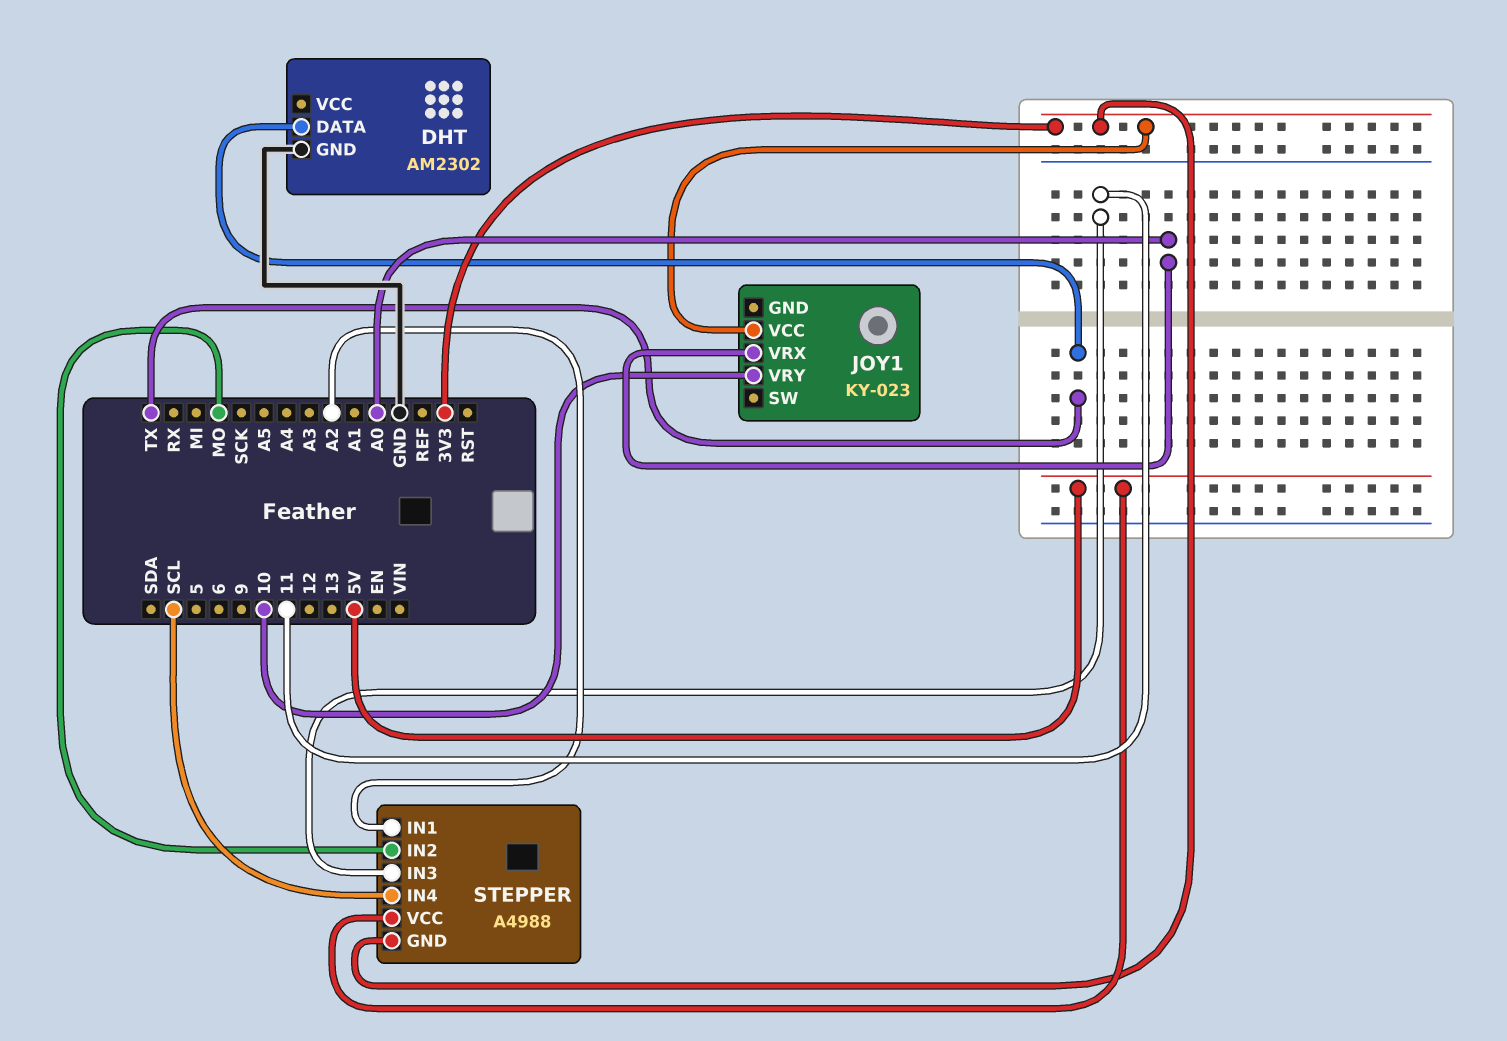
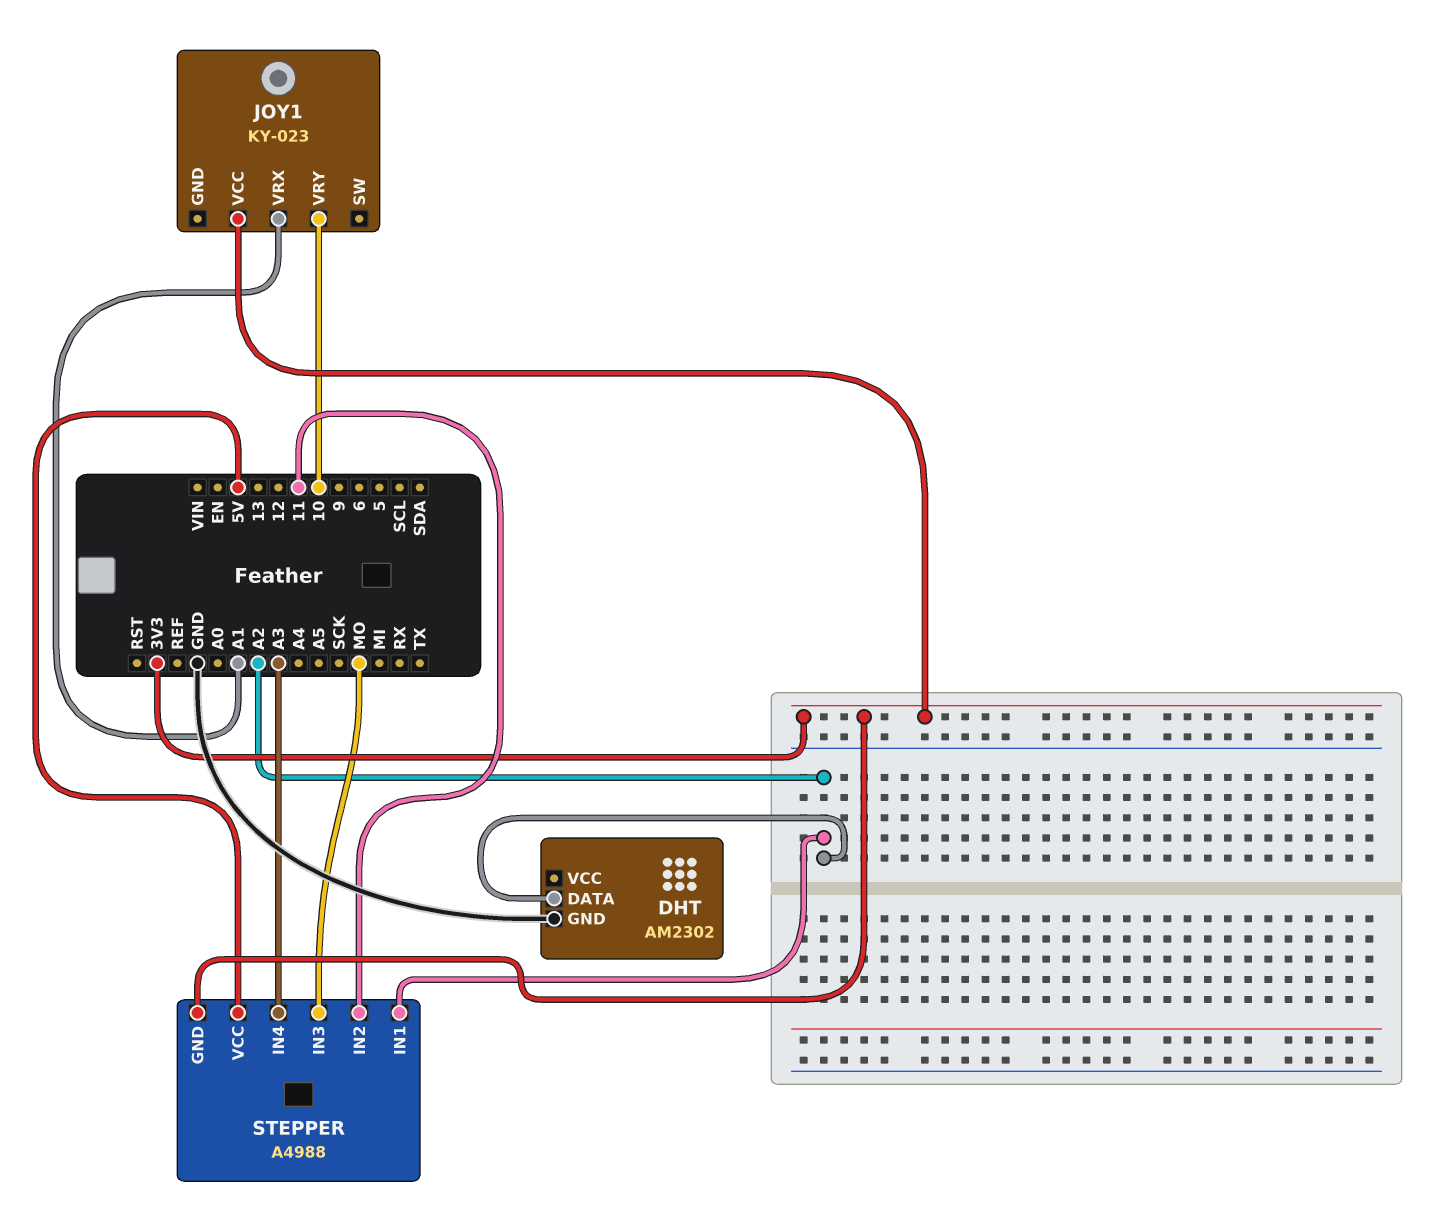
DHT pin DATA: TX -> A2
JOY1 pin VRX: A0 -> A1
STEPPER pin IN2: MO -> 11
STEPPER pin IN3: 11 -> MO
STEPPER pin IN4: SCL -> A3

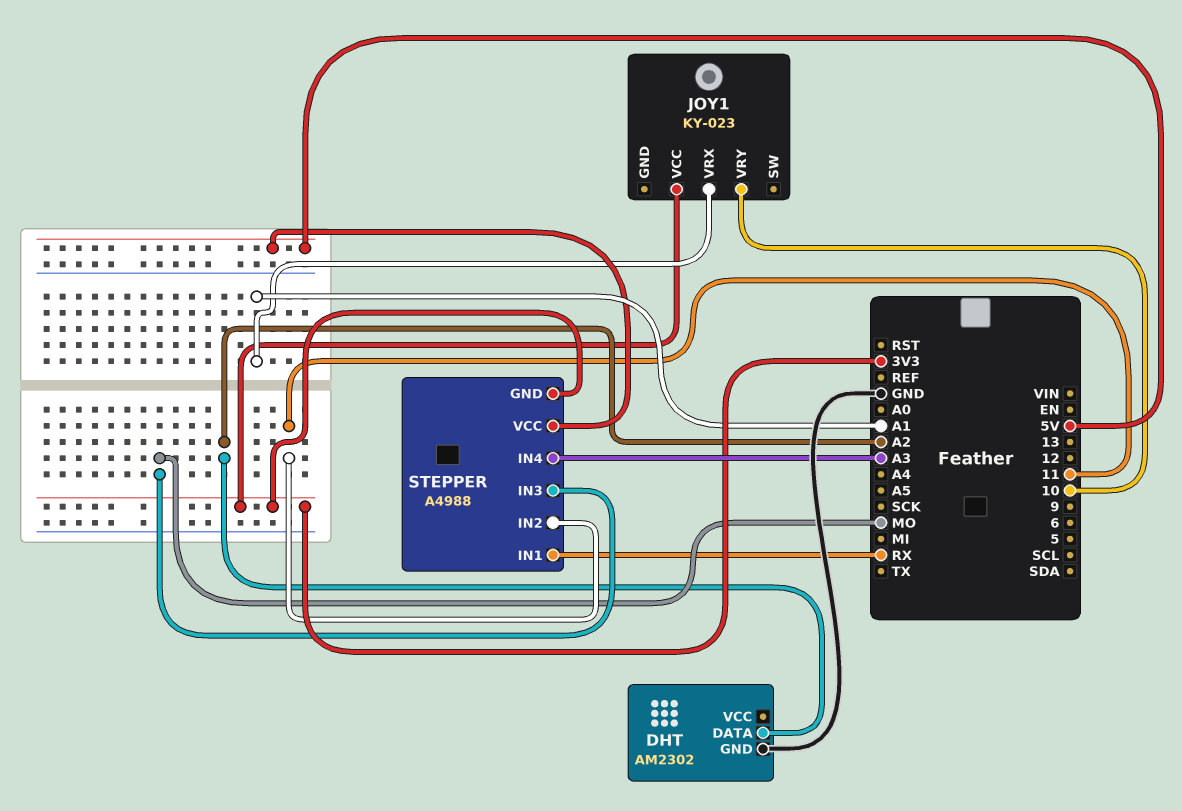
STEPPER pin IN1: A2 -> RX

